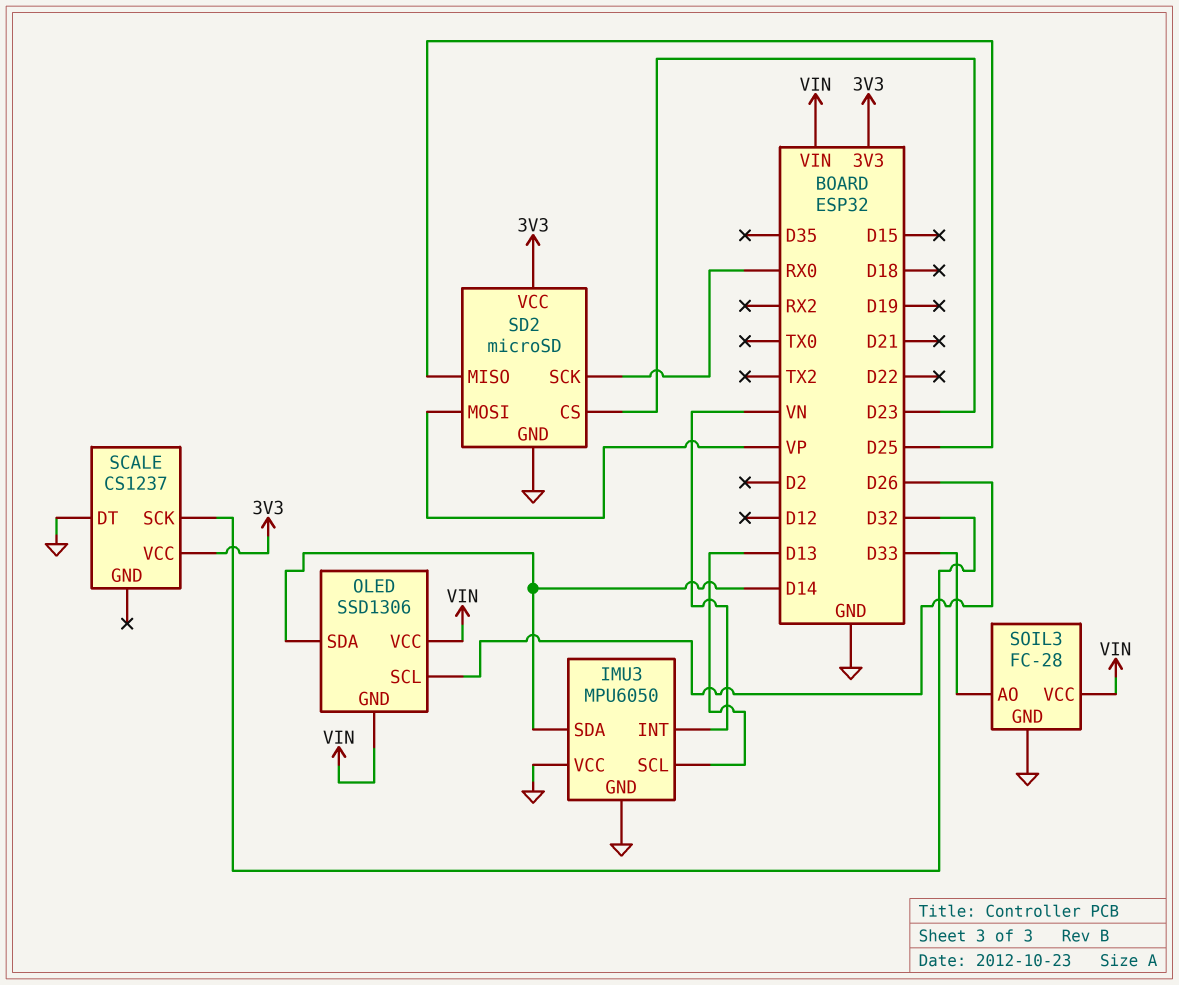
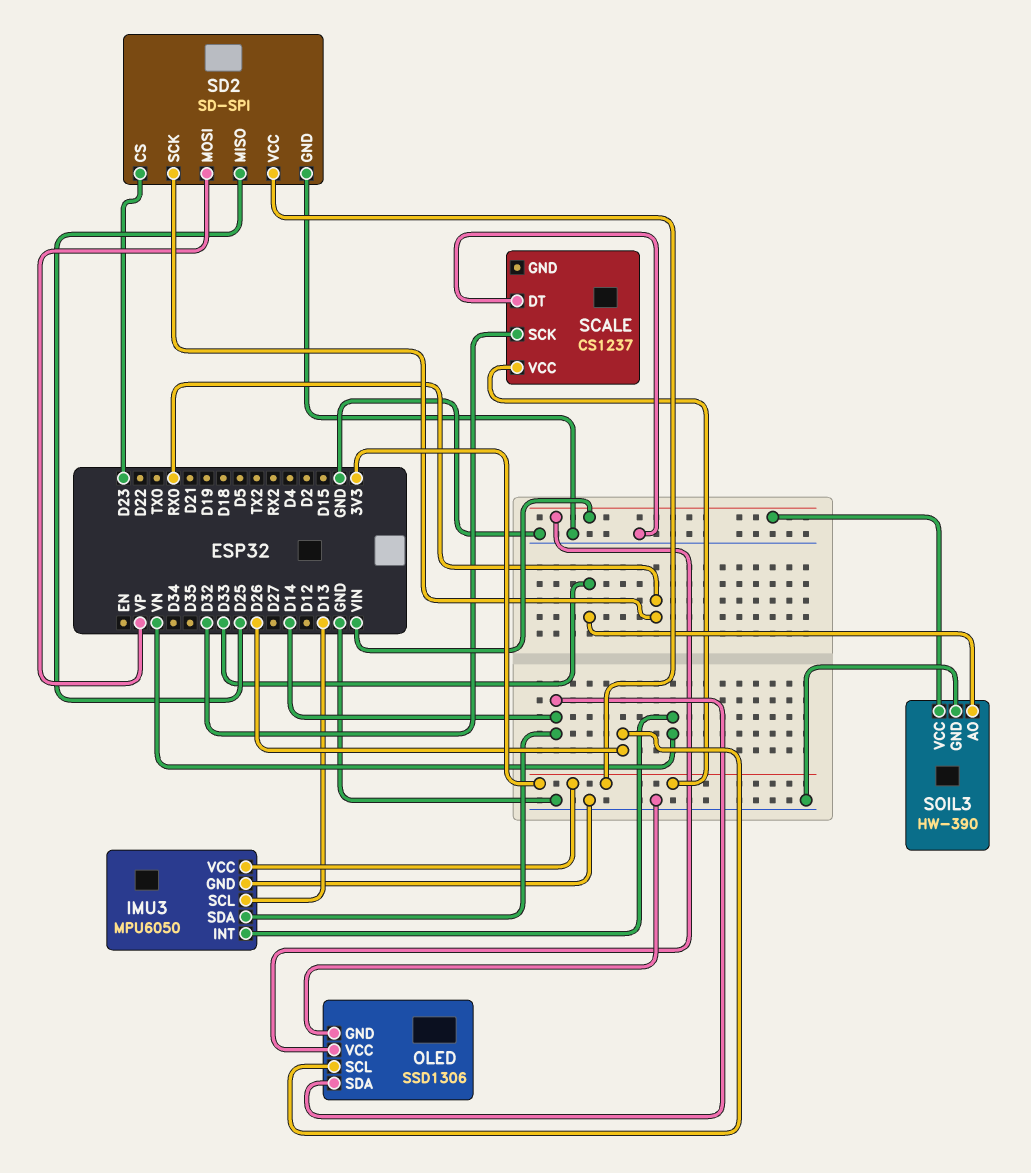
IMU3 pin VCC: GND -> 3V3
OLED pin GND: VIN -> GND
SD2: microSD -> SD-SPI
SOIL3: FC-28 -> HW-390

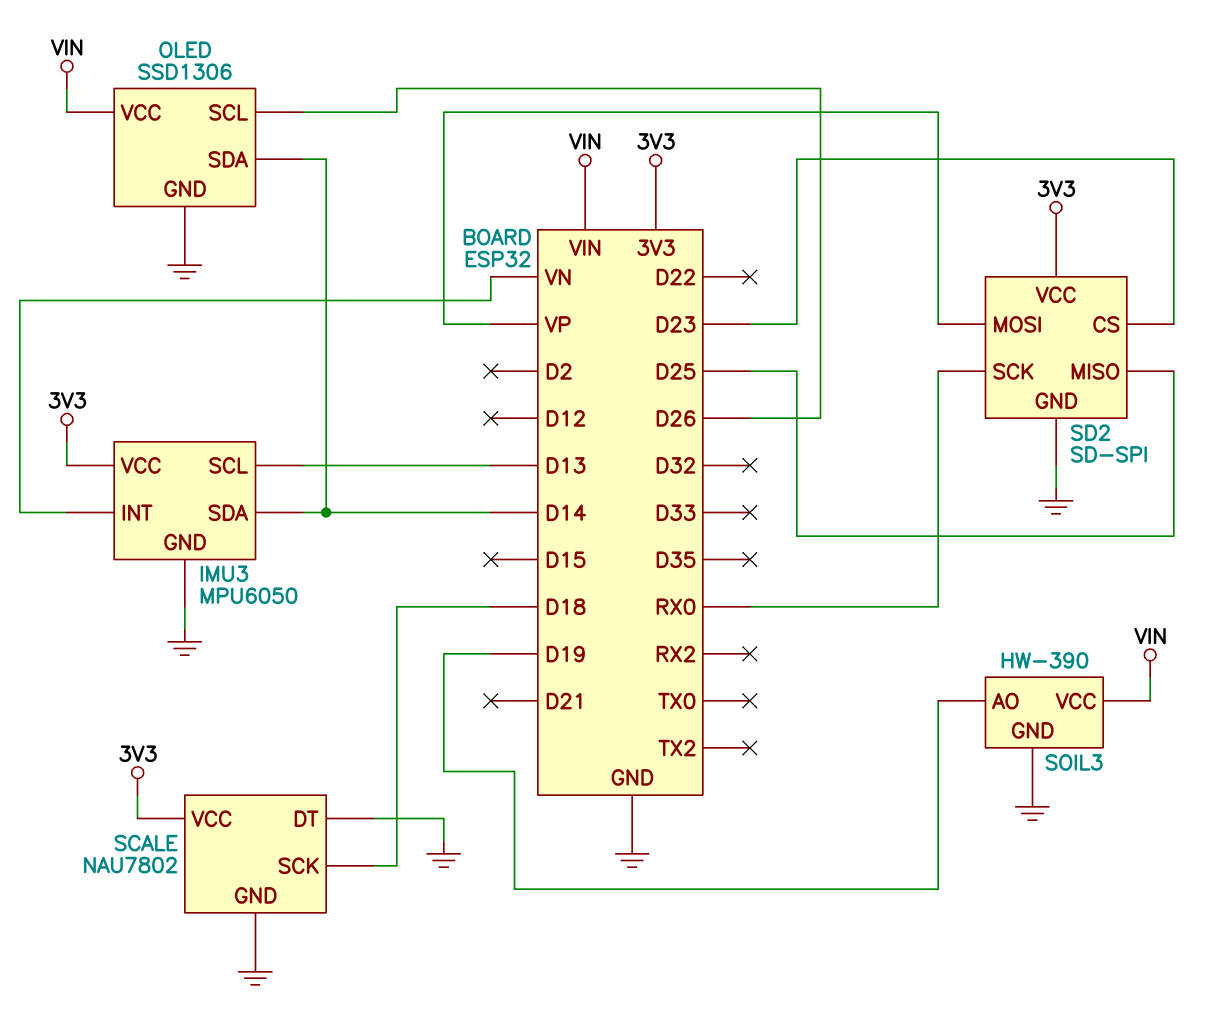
SCALE: CS1237 -> NAU7802
SCALE pin GND: none -> GND
SCALE pin SCK: D32 -> D18
SOIL3 pin AO: D33 -> D19

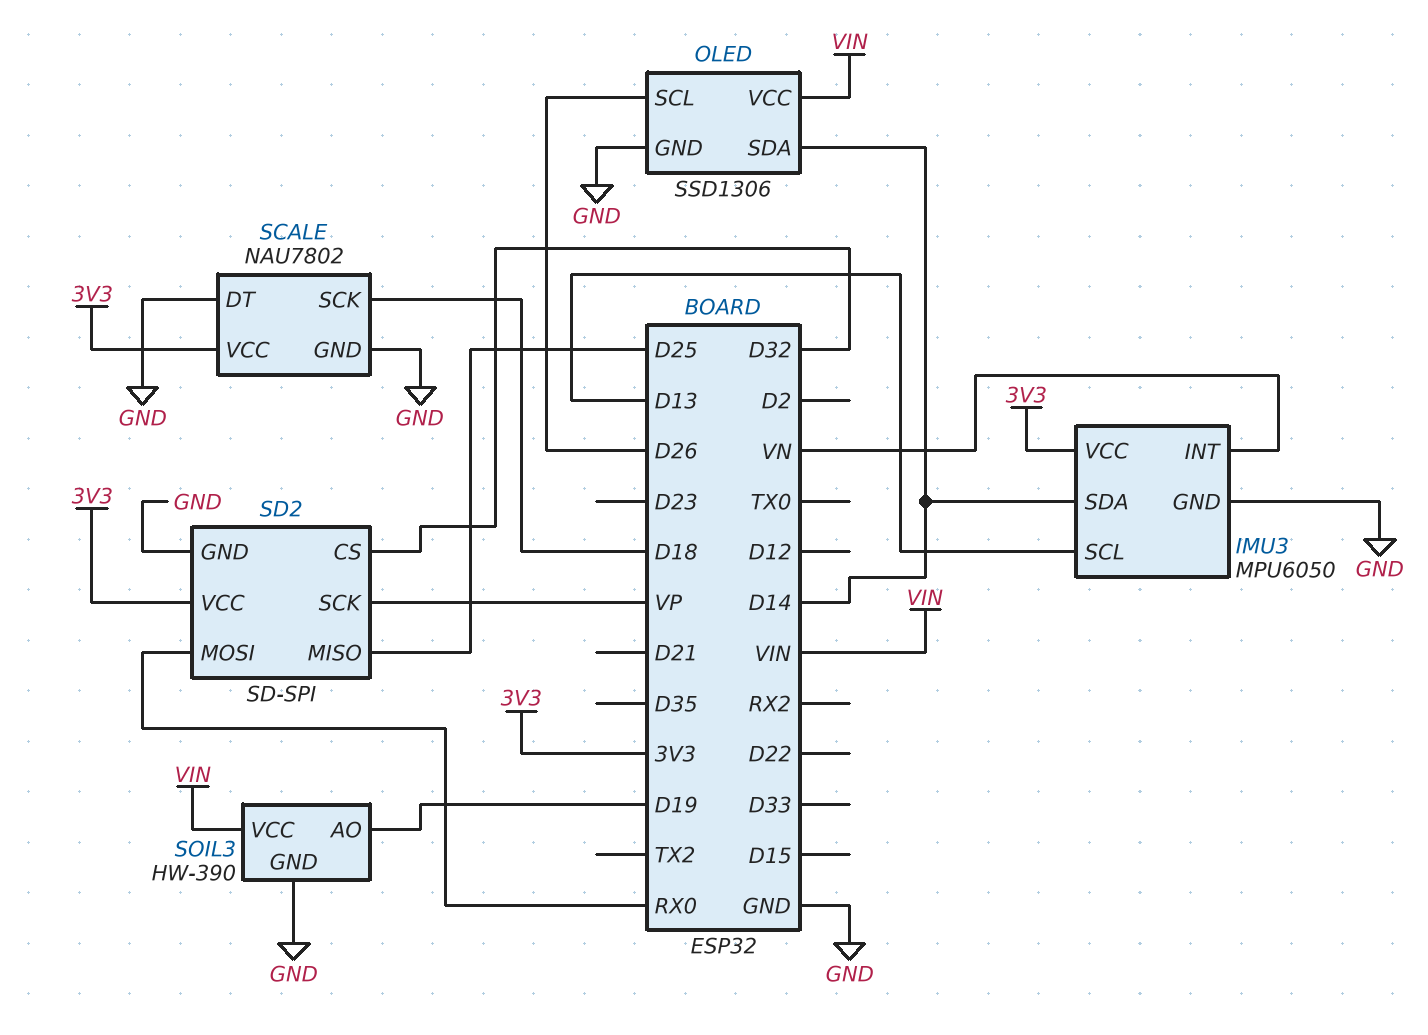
SD2 pin CS: D23 -> D32
SD2 pin MOSI: VP -> RX0
SD2 pin SCK: RX0 -> VP

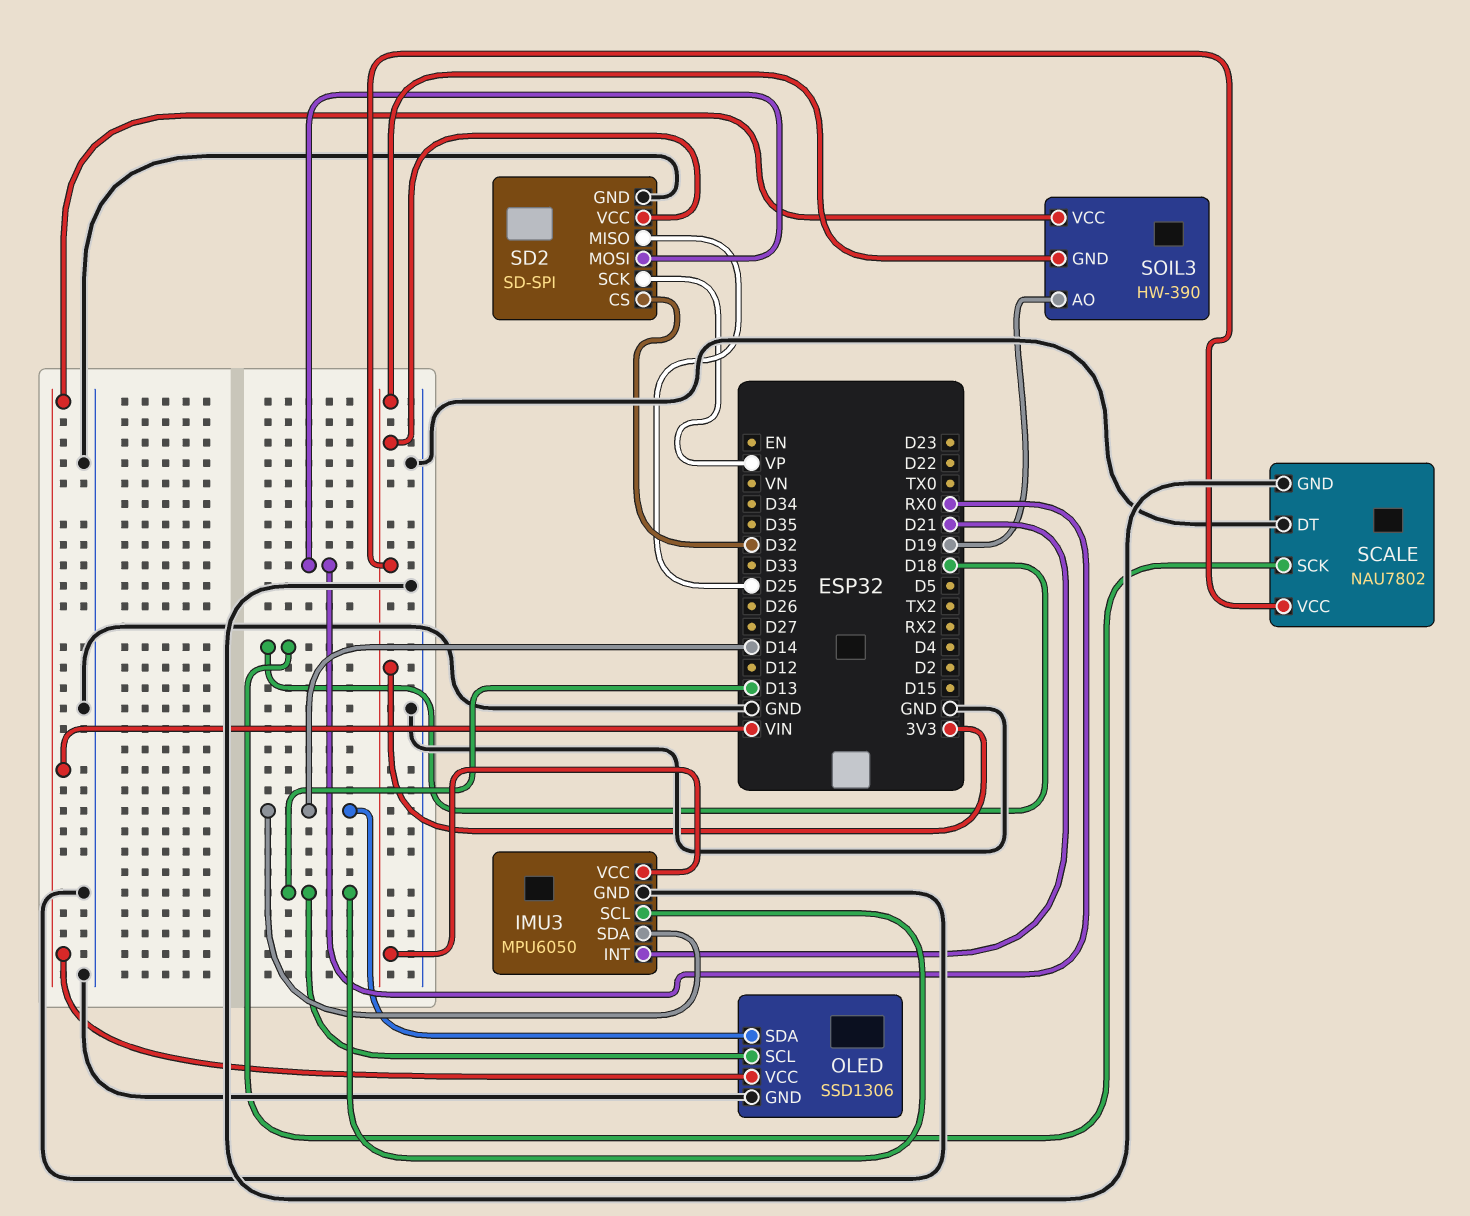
IMU3 pin INT: VN -> D21
OLED pin SCL: D26 -> D13
SOIL3 pin GND: GND -> 3V3

